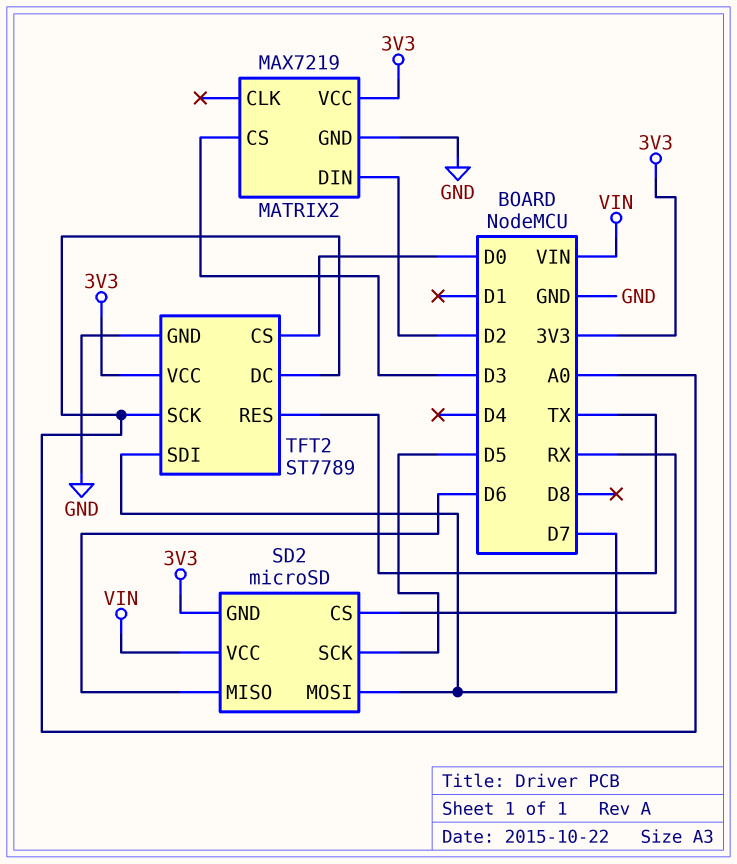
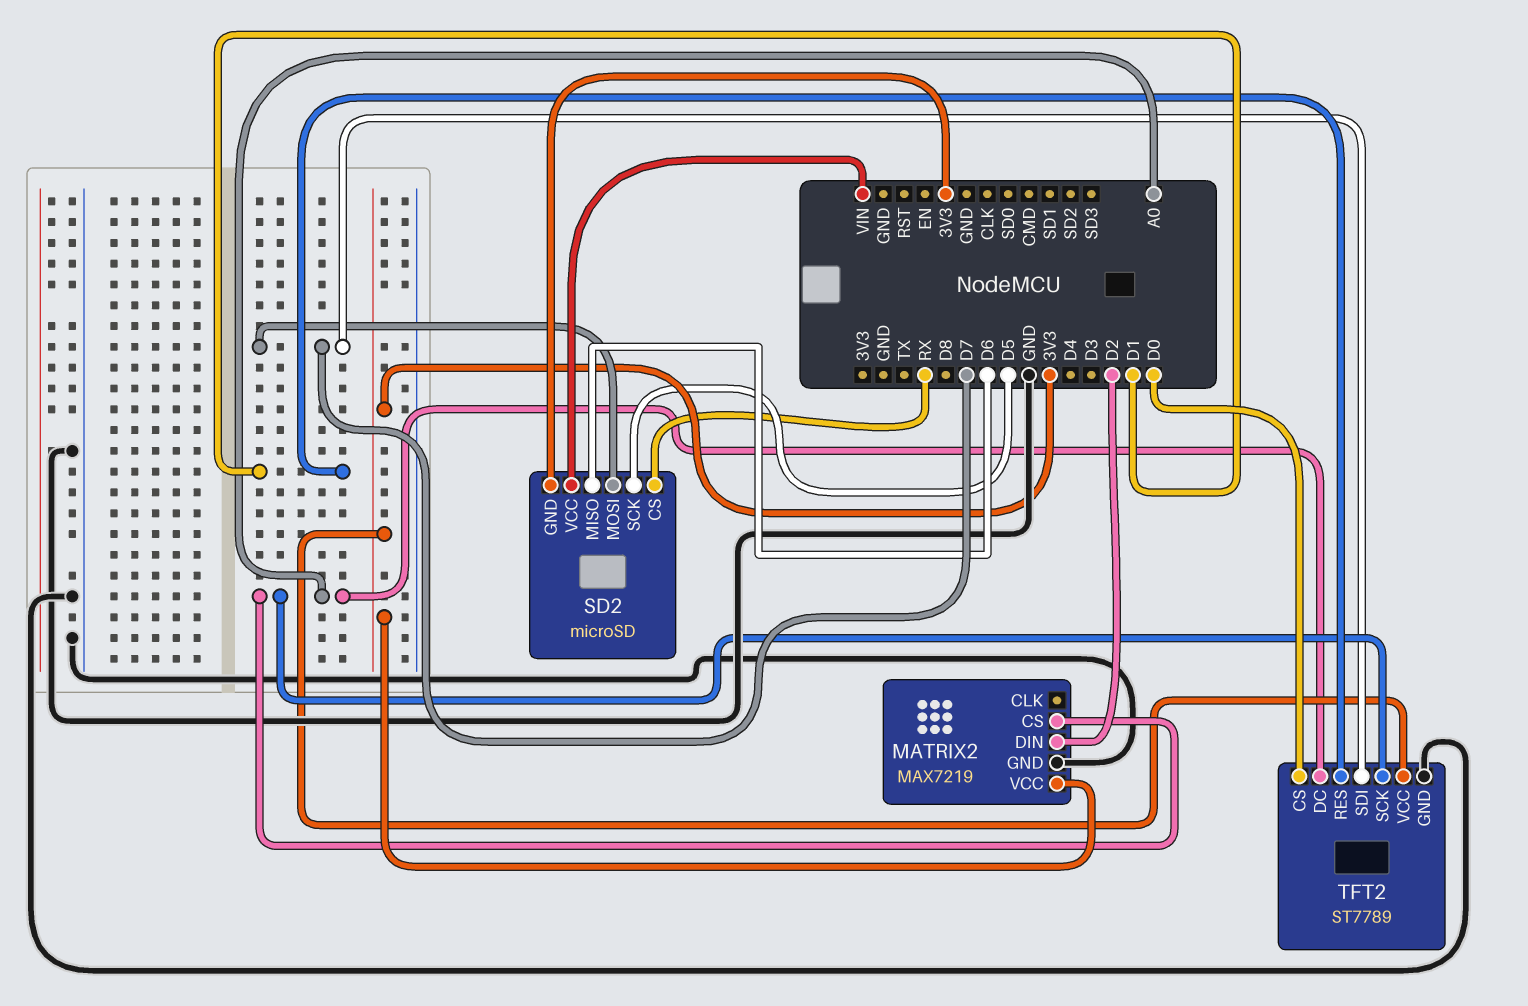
MATRIX2 pin CS: D3 -> A0
TFT2 pin RES: TX -> D1

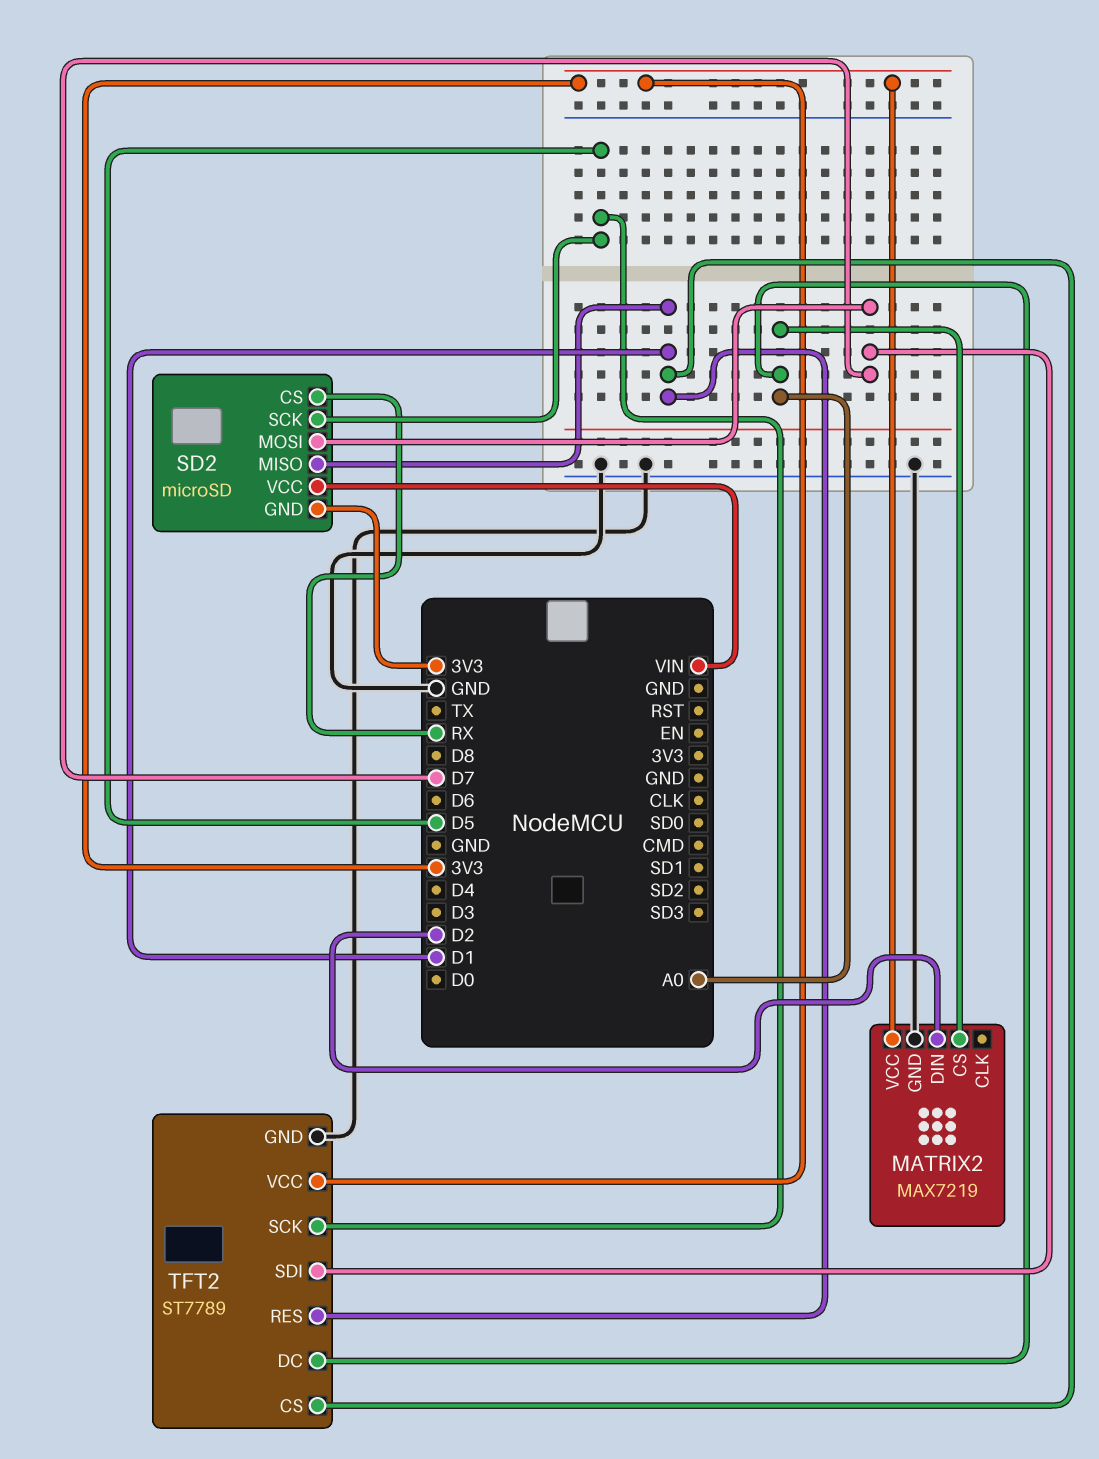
SD2 pin MISO: D6 -> D1
TFT2 pin CS: D0 -> D1
TFT2 pin SCK: A0 -> D5

